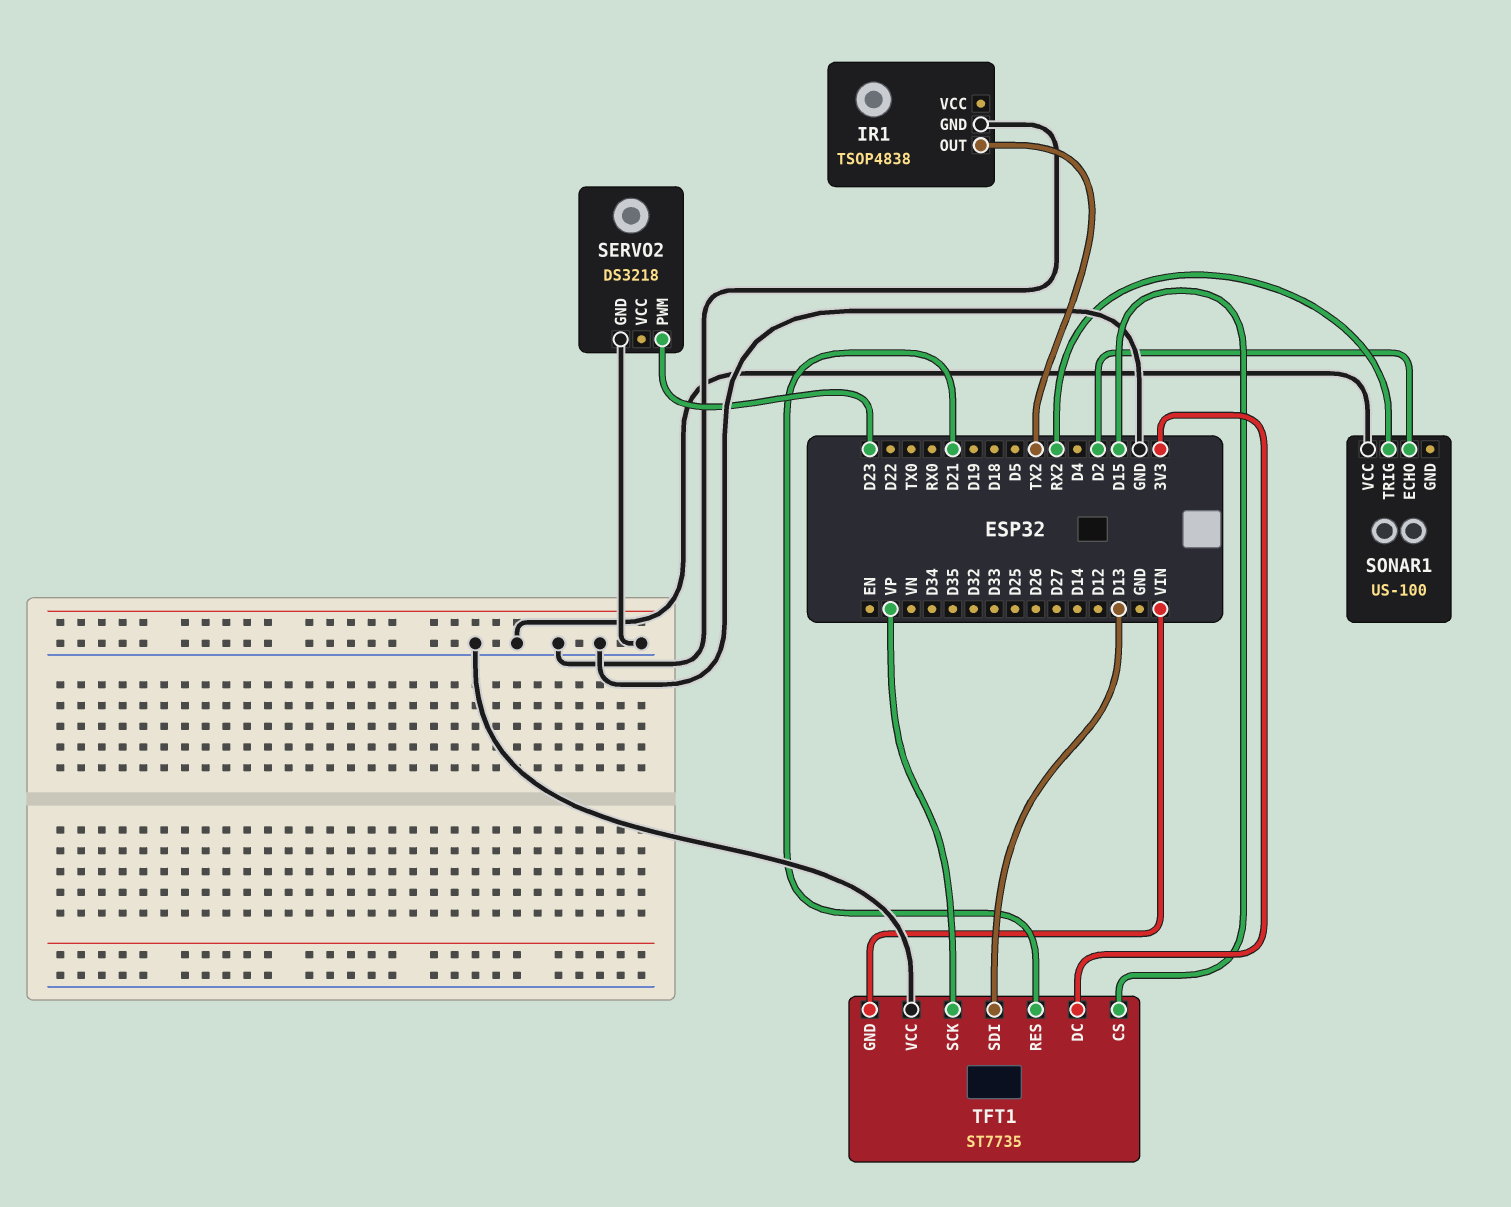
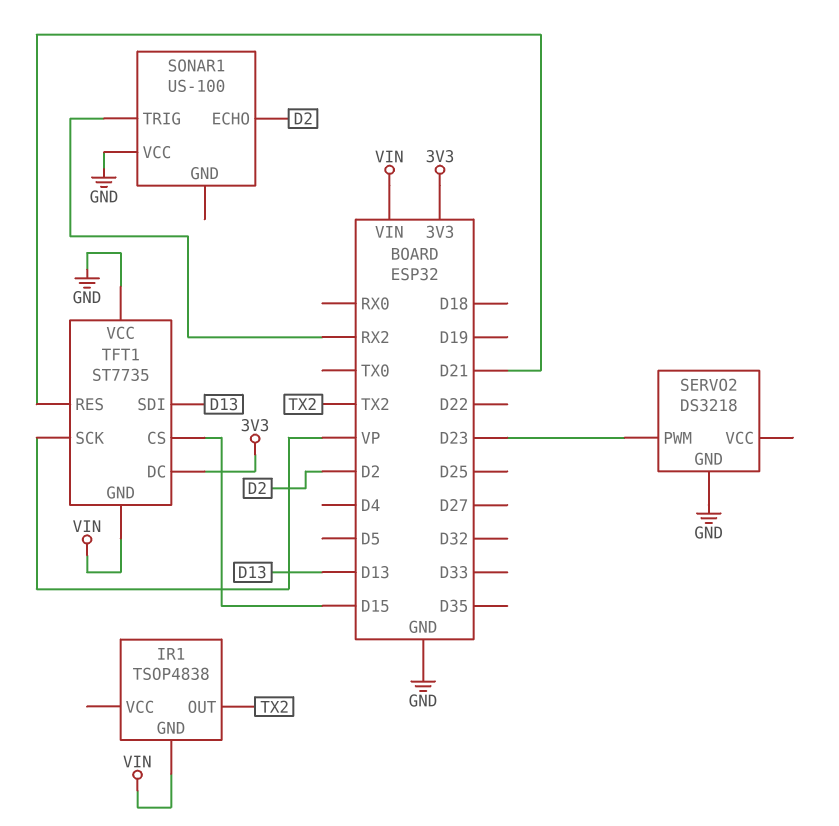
IR1 pin GND: GND -> VIN

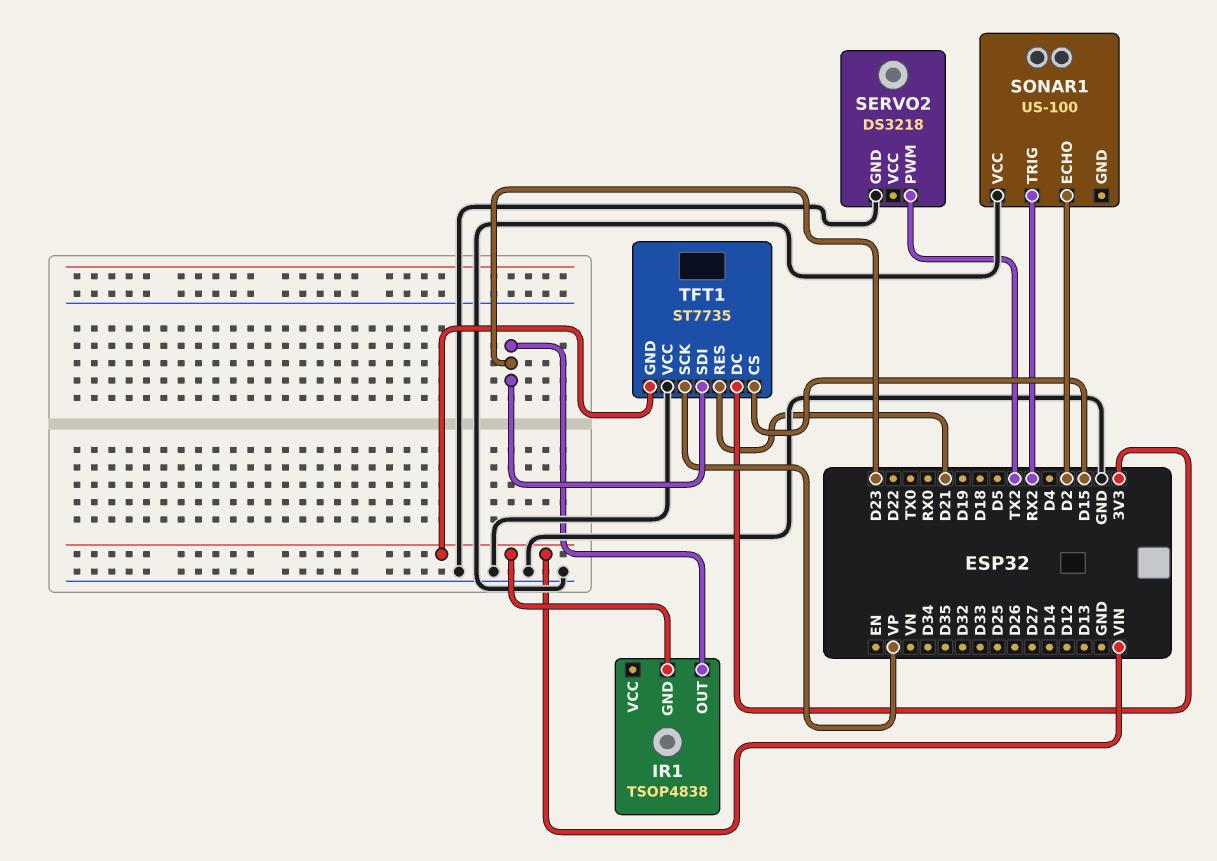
IR1 pin OUT: TX2 -> D23
SERVO2 pin PWM: D23 -> TX2
TFT1 pin SDI: D13 -> D23

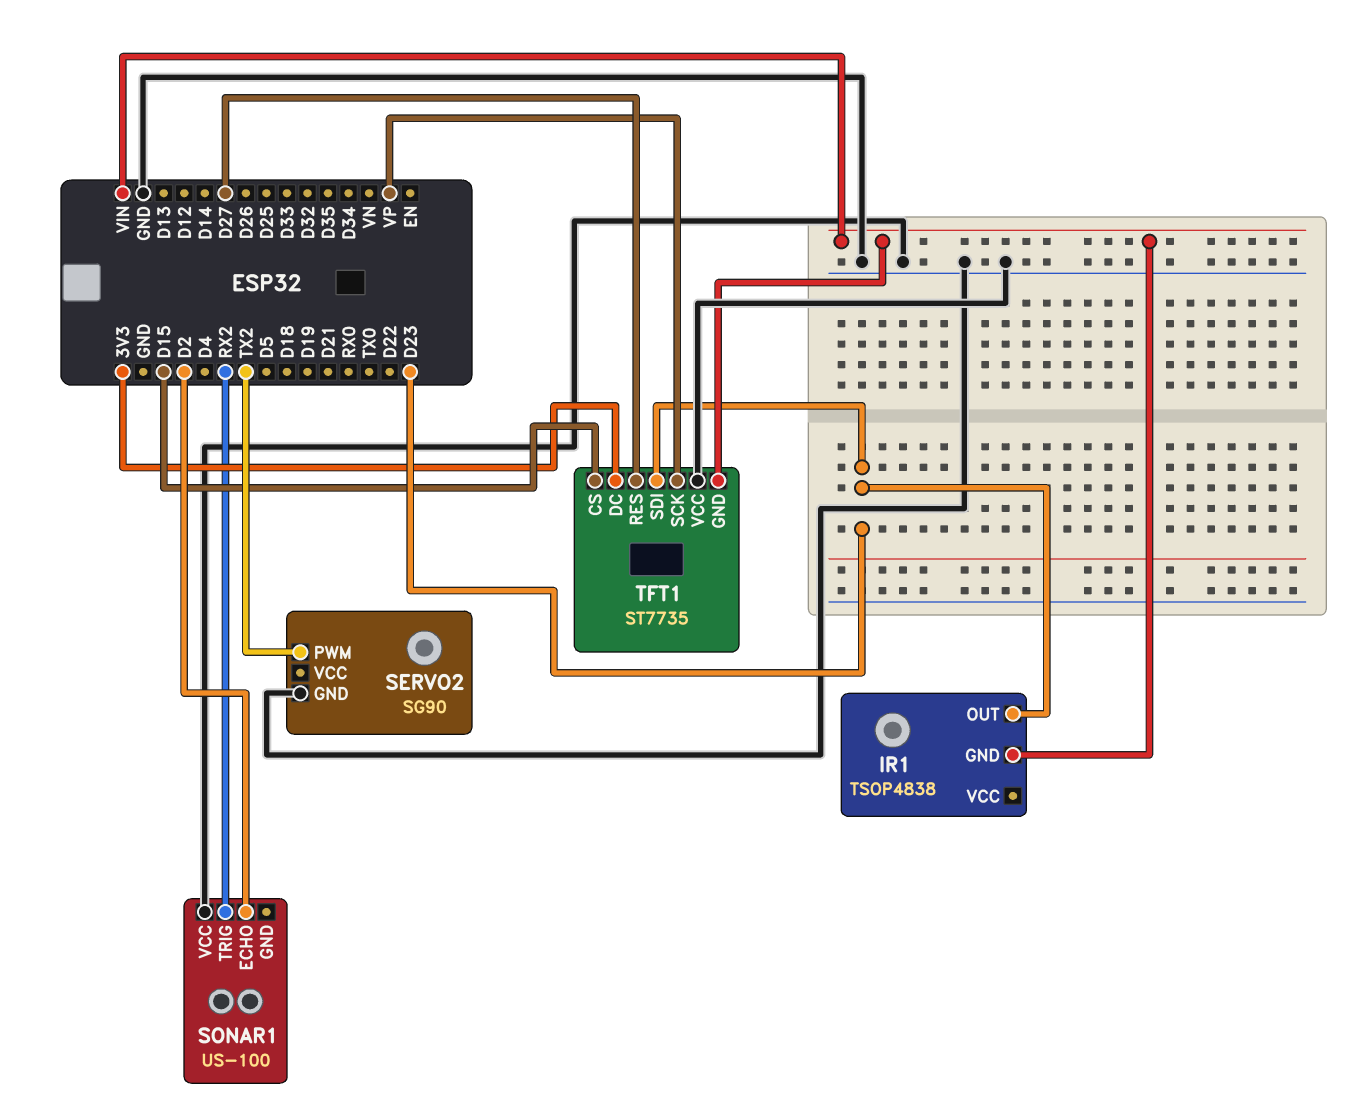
SERVO2: DS3218 -> SG90
TFT1 pin RES: D21 -> D27

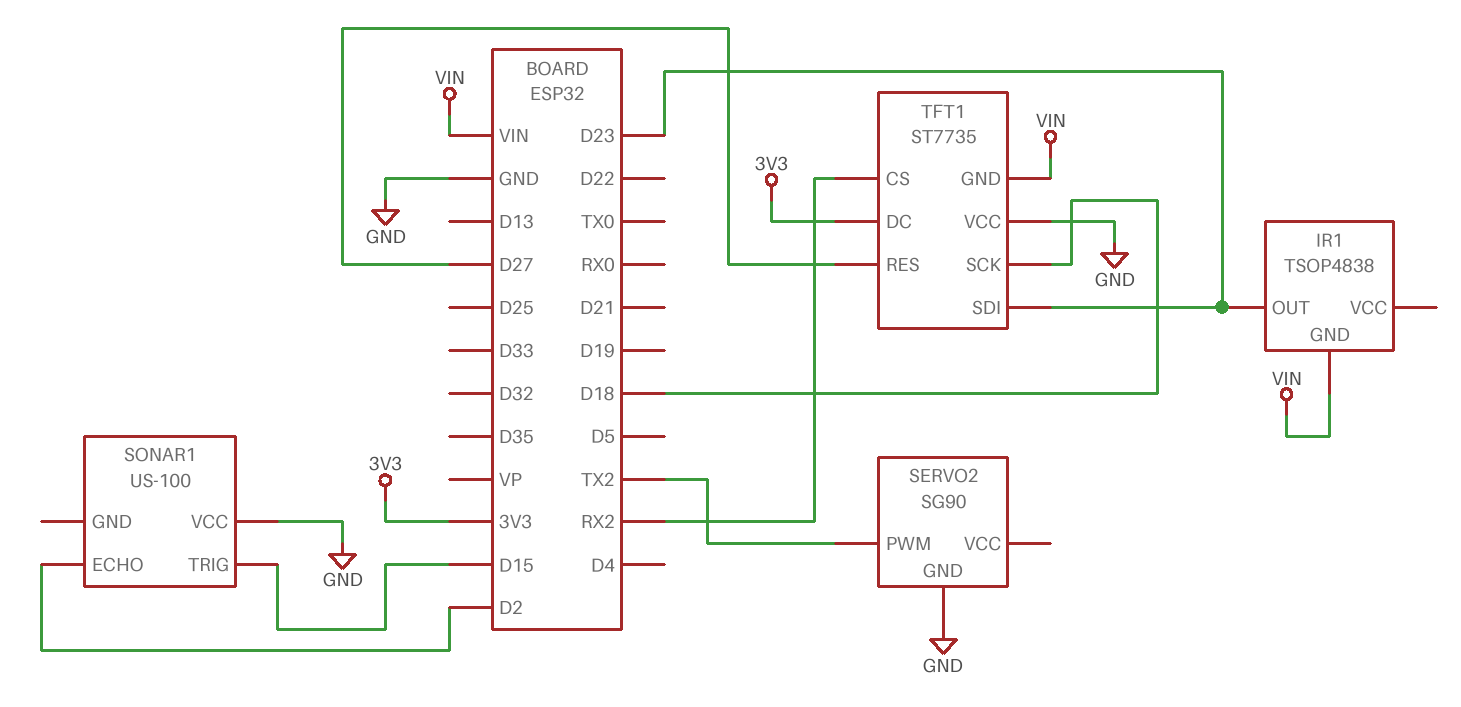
SONAR1 pin TRIG: RX2 -> D15
TFT1 pin CS: D15 -> RX2
TFT1 pin SCK: VP -> D18

